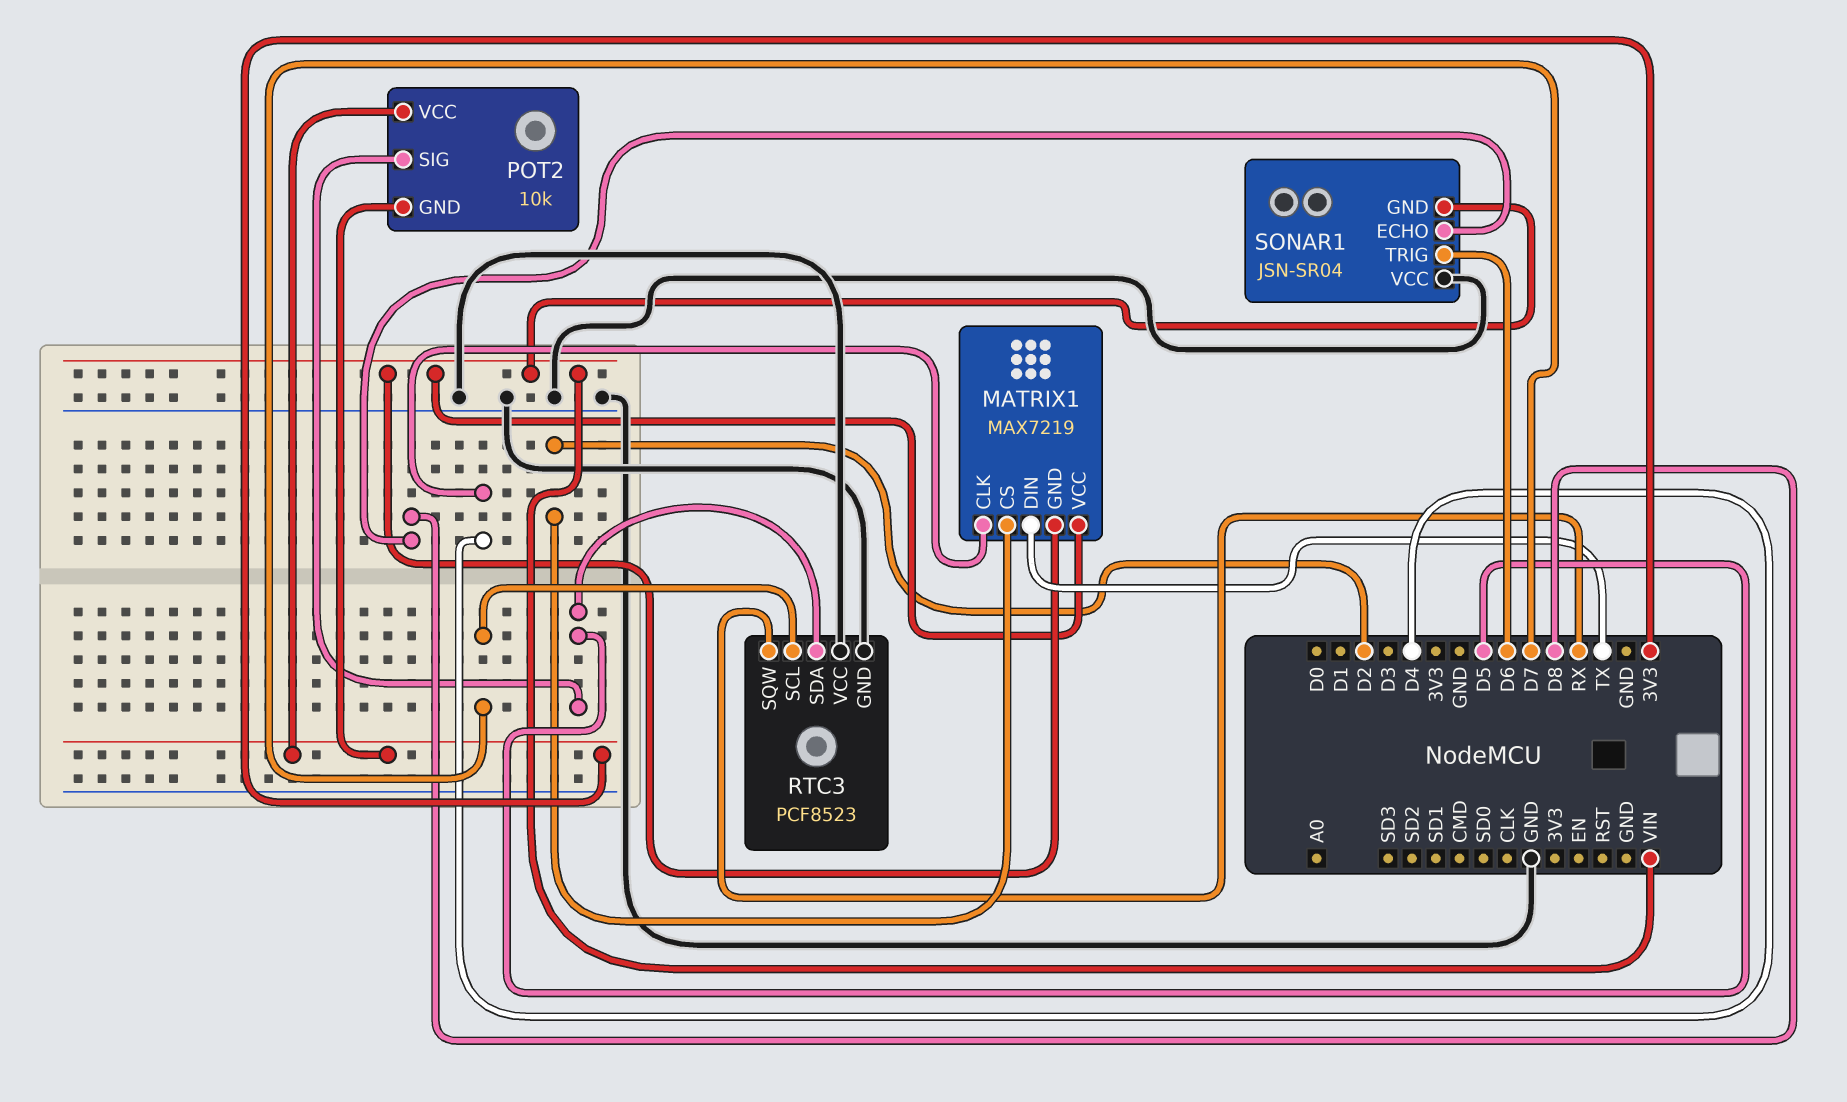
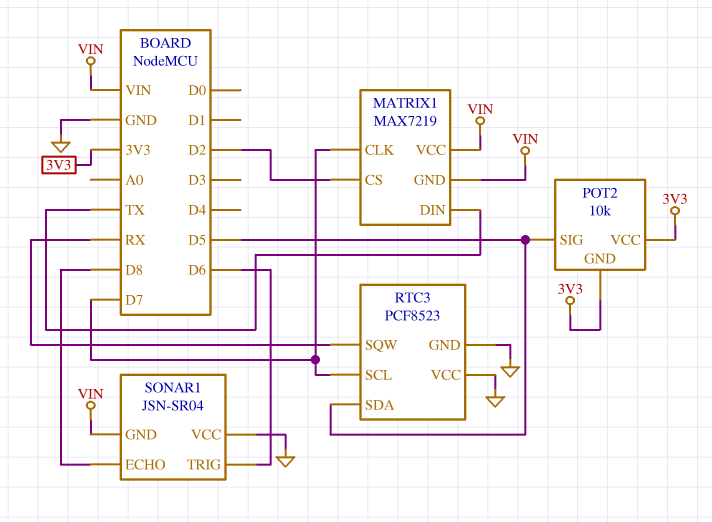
MATRIX1 pin CLK: D4 -> D7

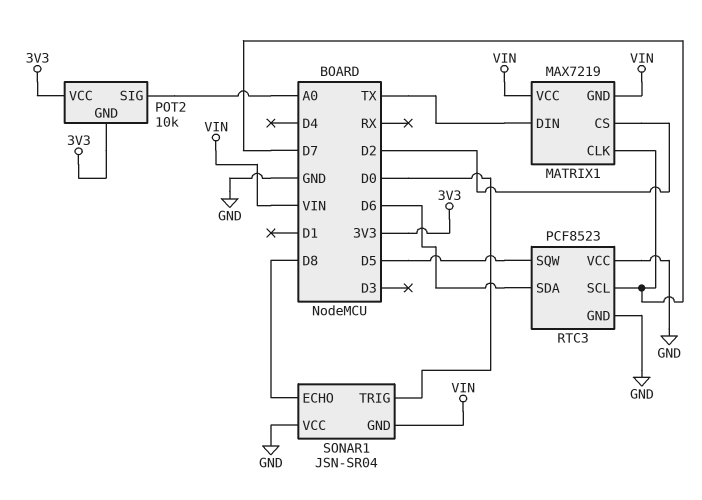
POT2 pin SIG: D5 -> A0
RTC3 pin SDA: D5 -> D6
RTC3 pin SQW: RX -> D5
SONAR1 pin TRIG: D6 -> D0

